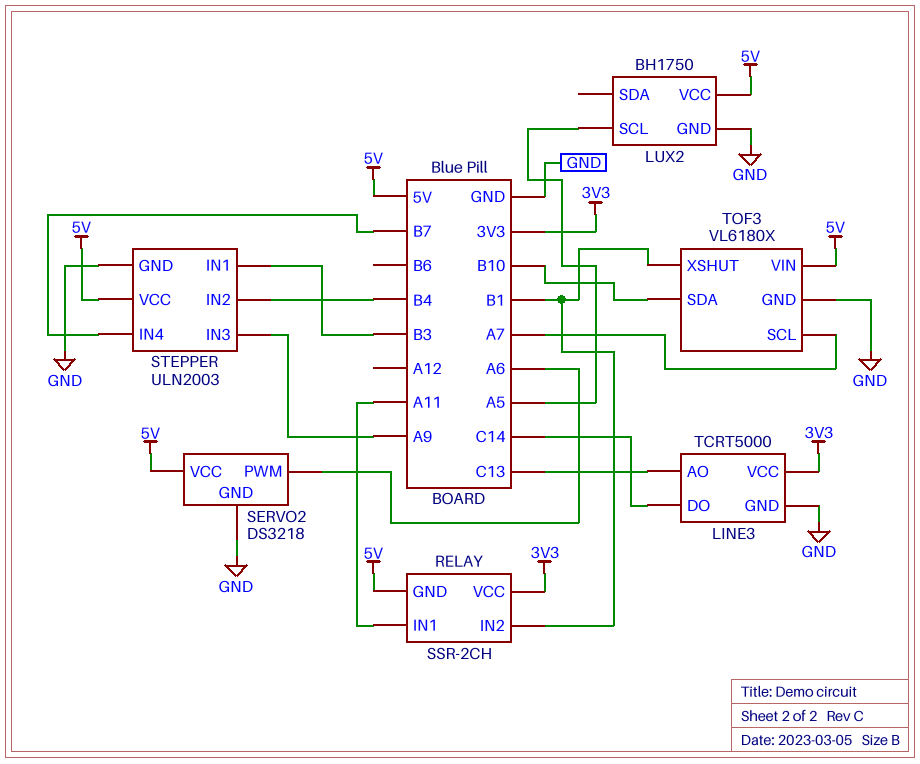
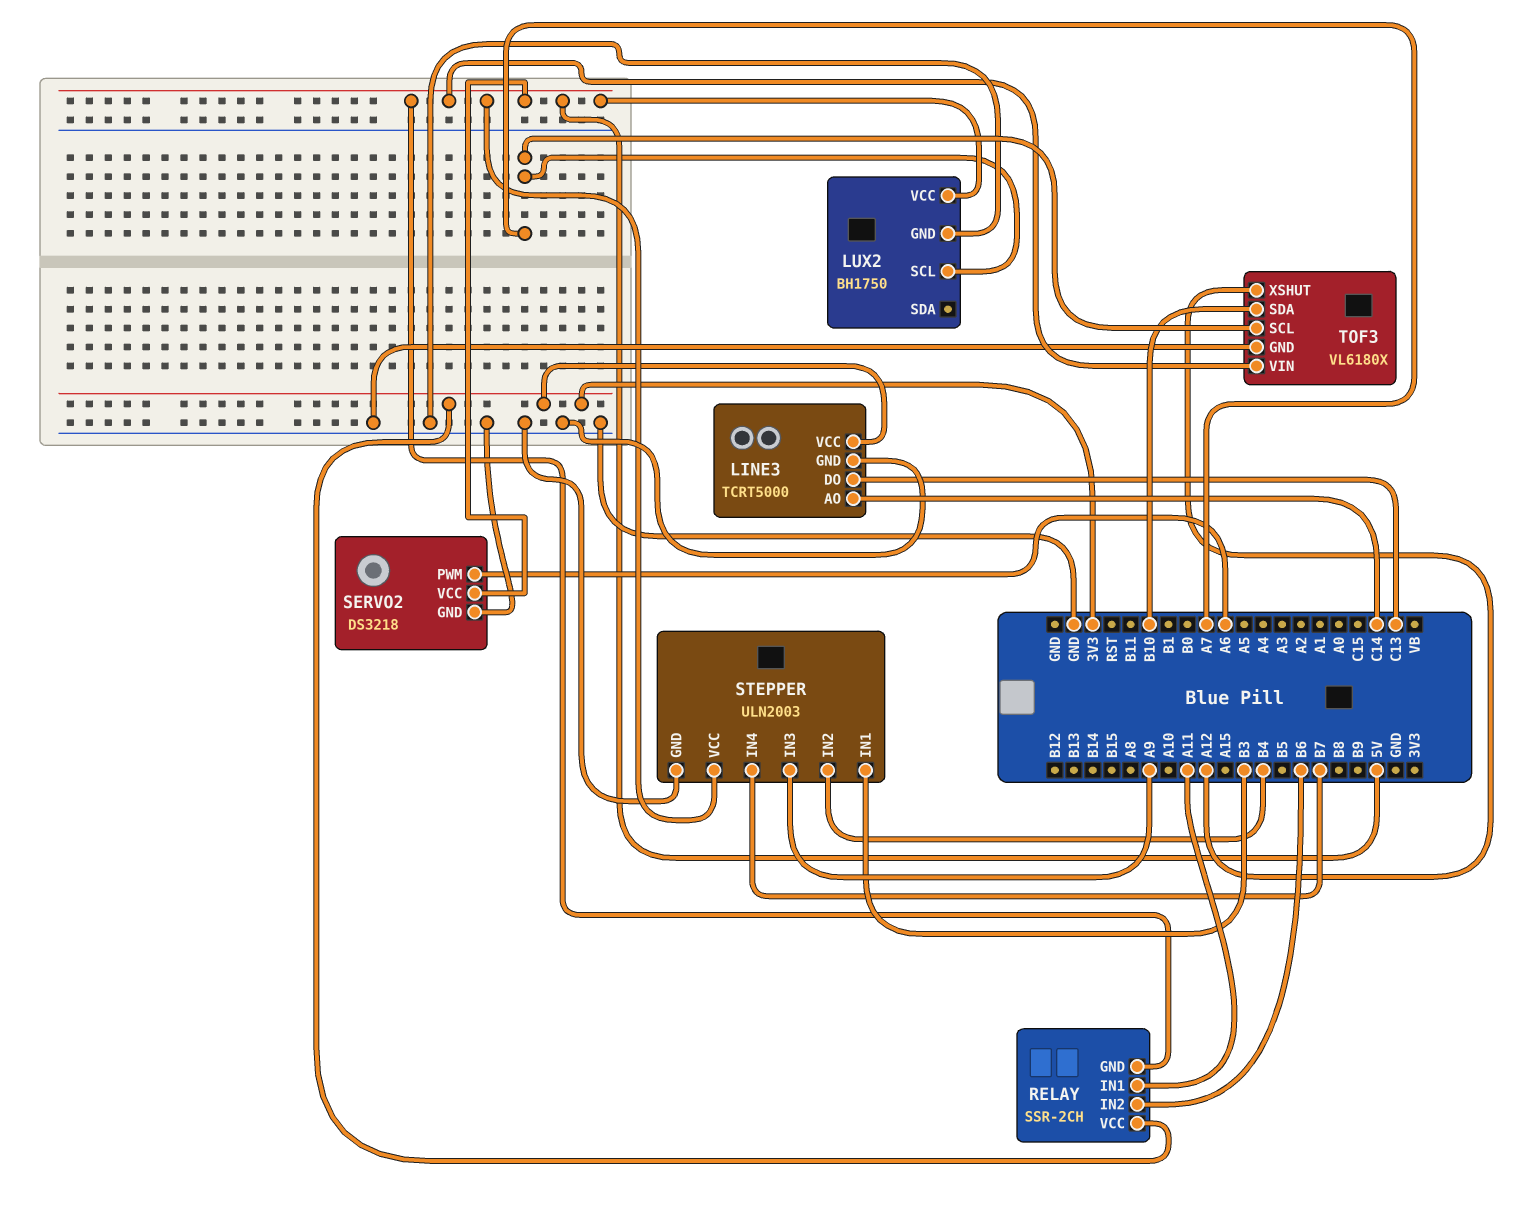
LINE3 pin AO: C13 -> C14
LINE3 pin DO: C14 -> C13
LUX2 pin SCL: A5 -> A7
RELAY pin IN2: B1 -> B6
TOF3 pin XSHUT: B1 -> A12

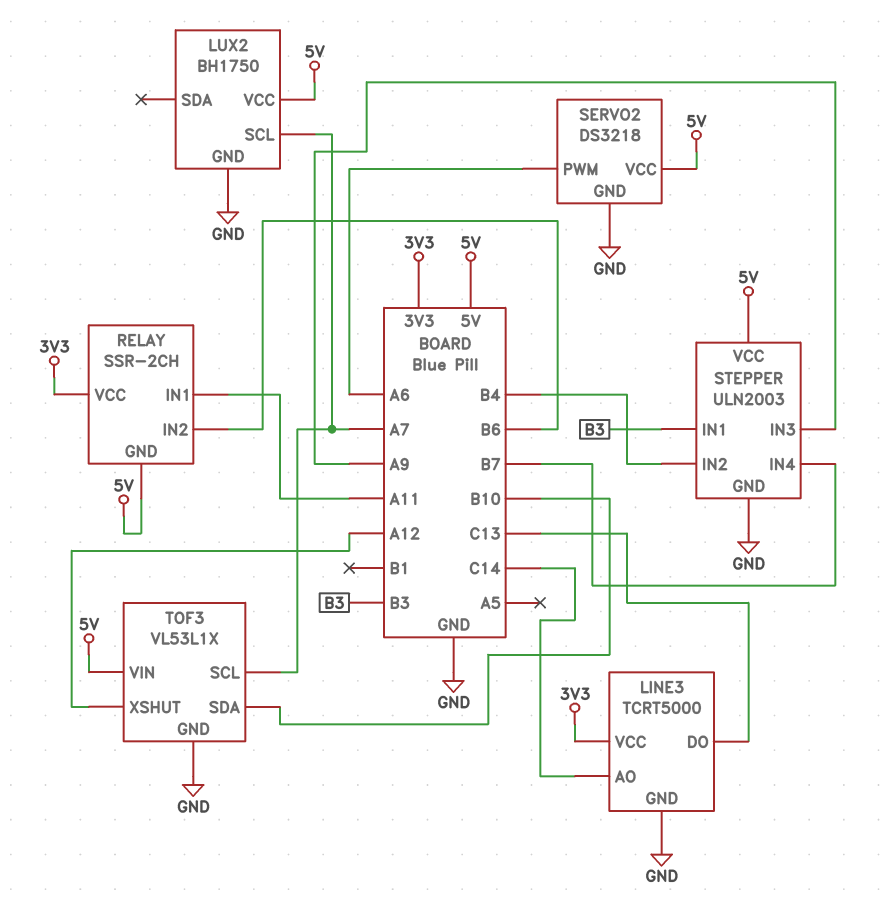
TOF3: VL6180X -> VL53L1X

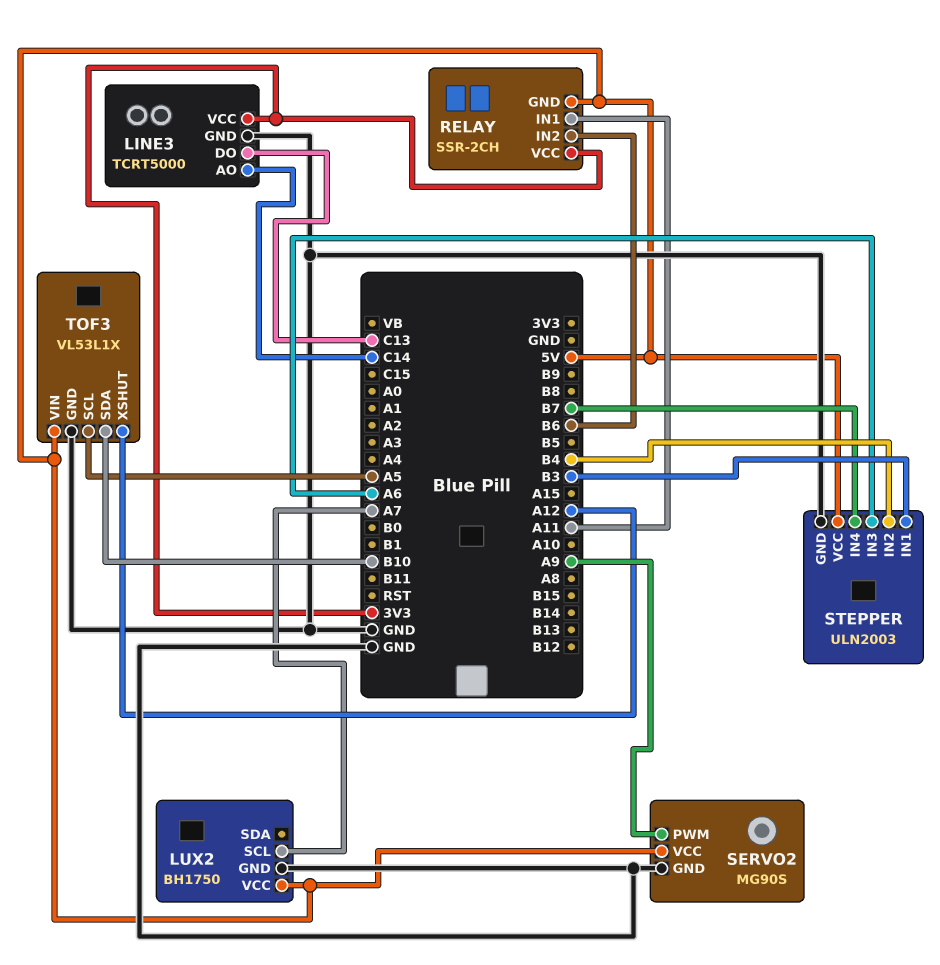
SERVO2: DS3218 -> MG90S
SERVO2 pin PWM: A6 -> A9
STEPPER pin IN3: A9 -> A6
TOF3 pin SCL: A7 -> A5

